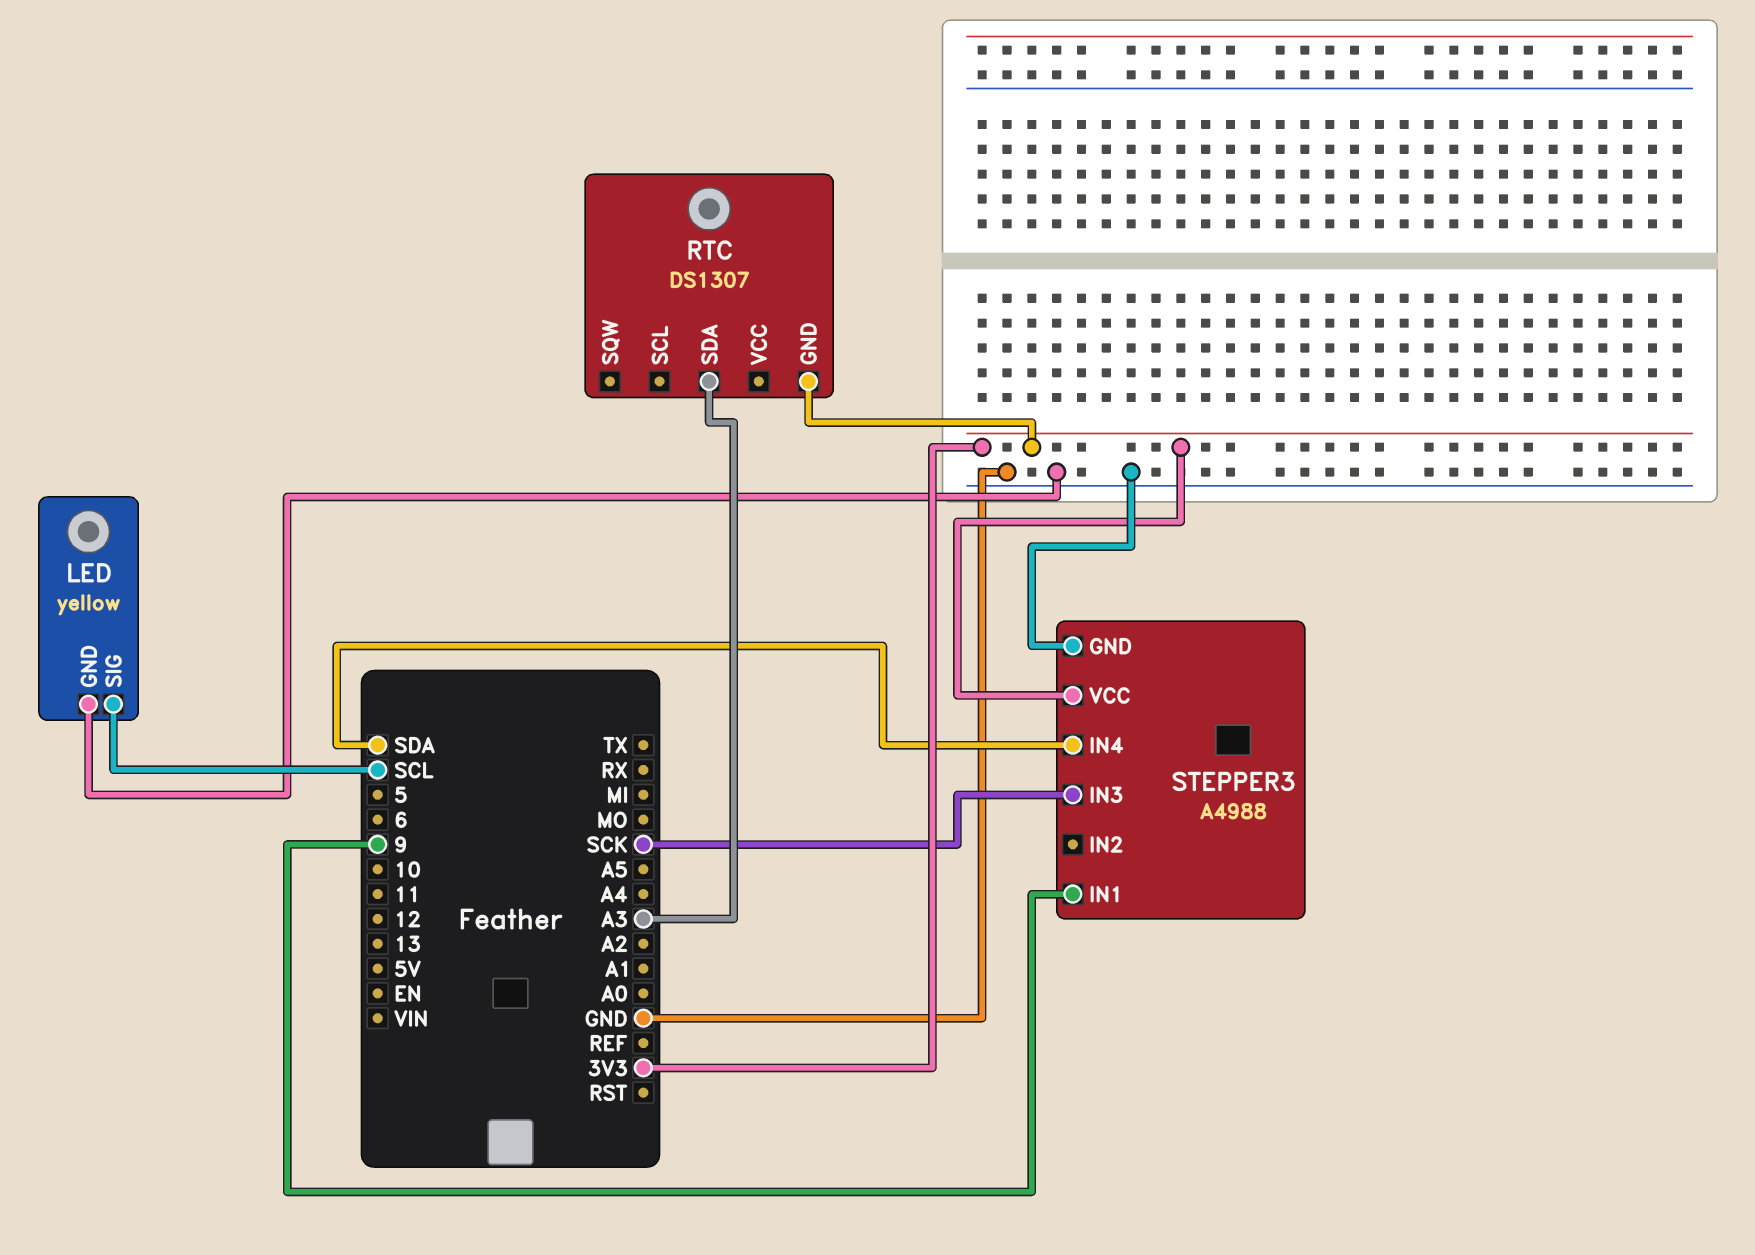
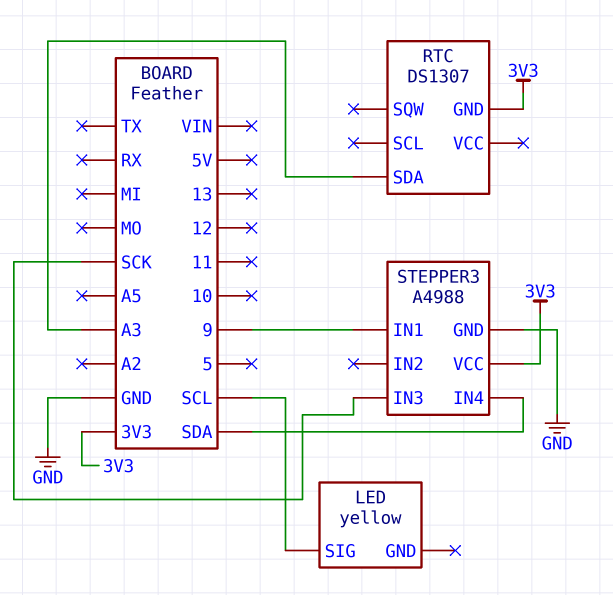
LED pin GND: GND -> none

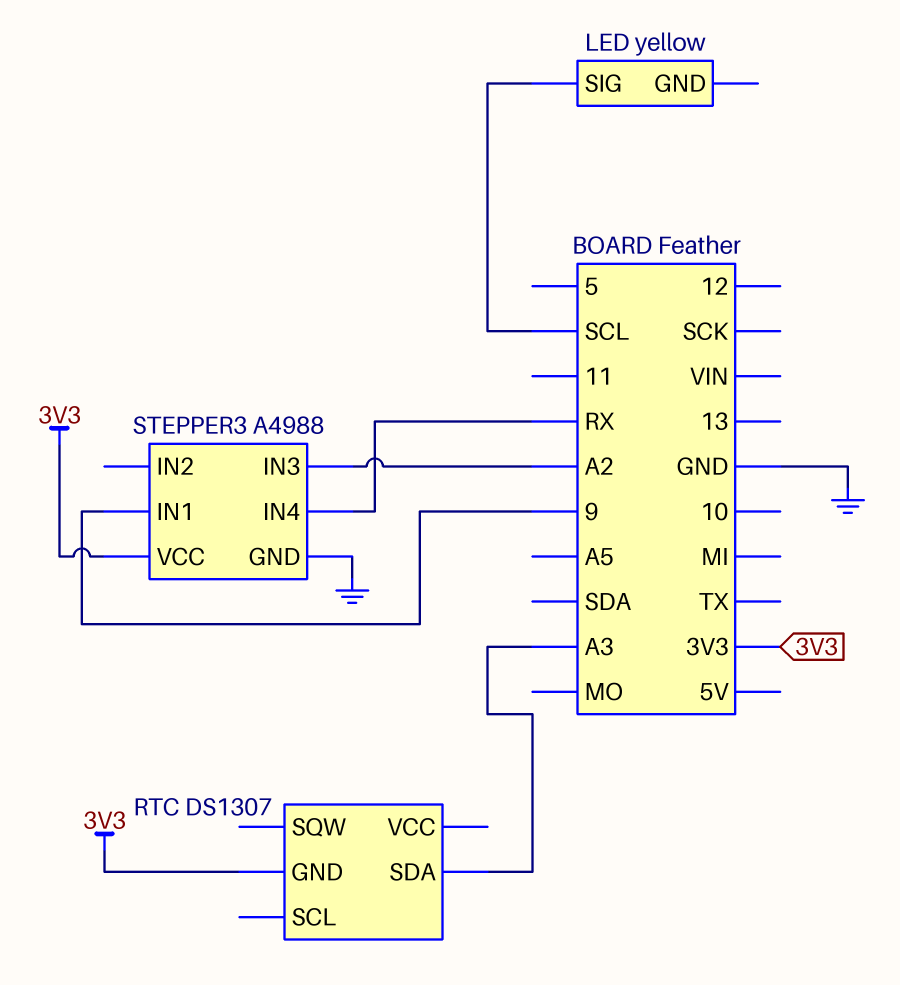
STEPPER3 pin IN3: SCK -> A2
STEPPER3 pin IN4: SDA -> RX

